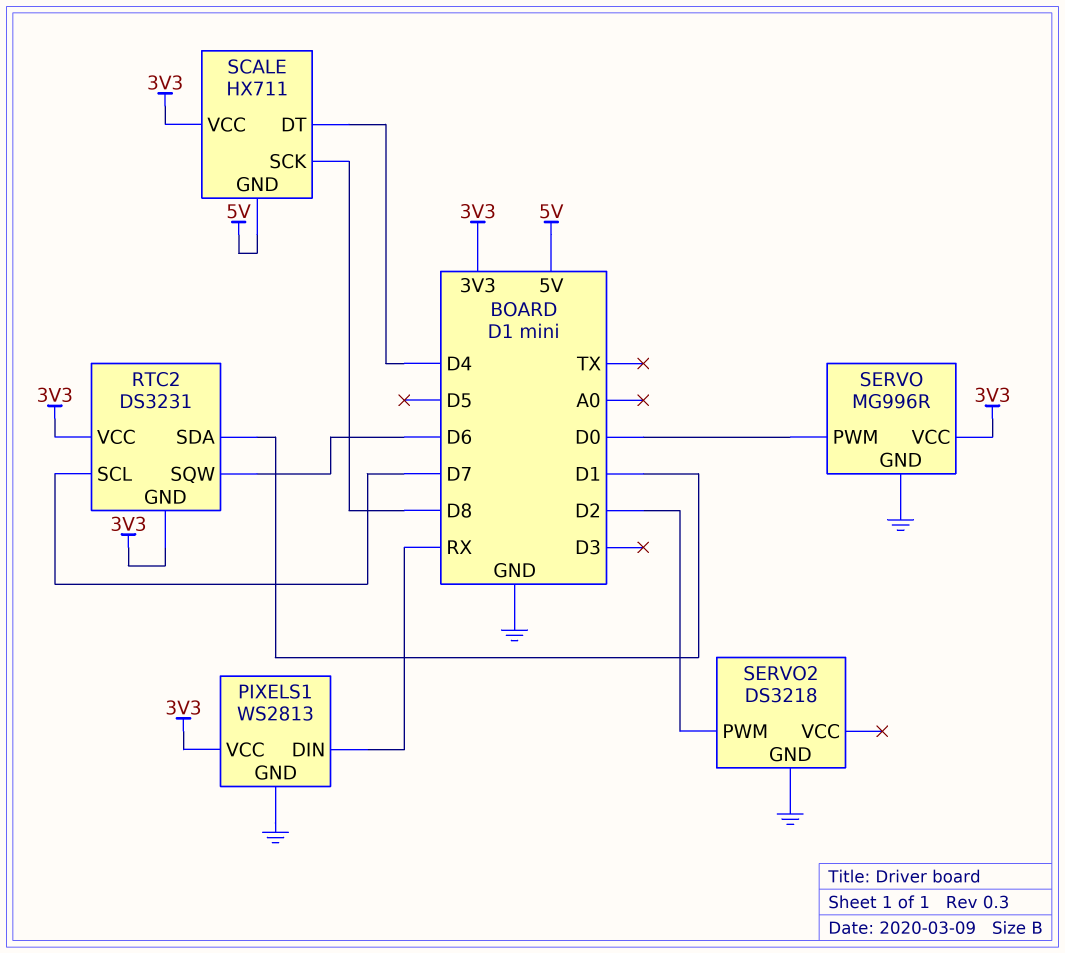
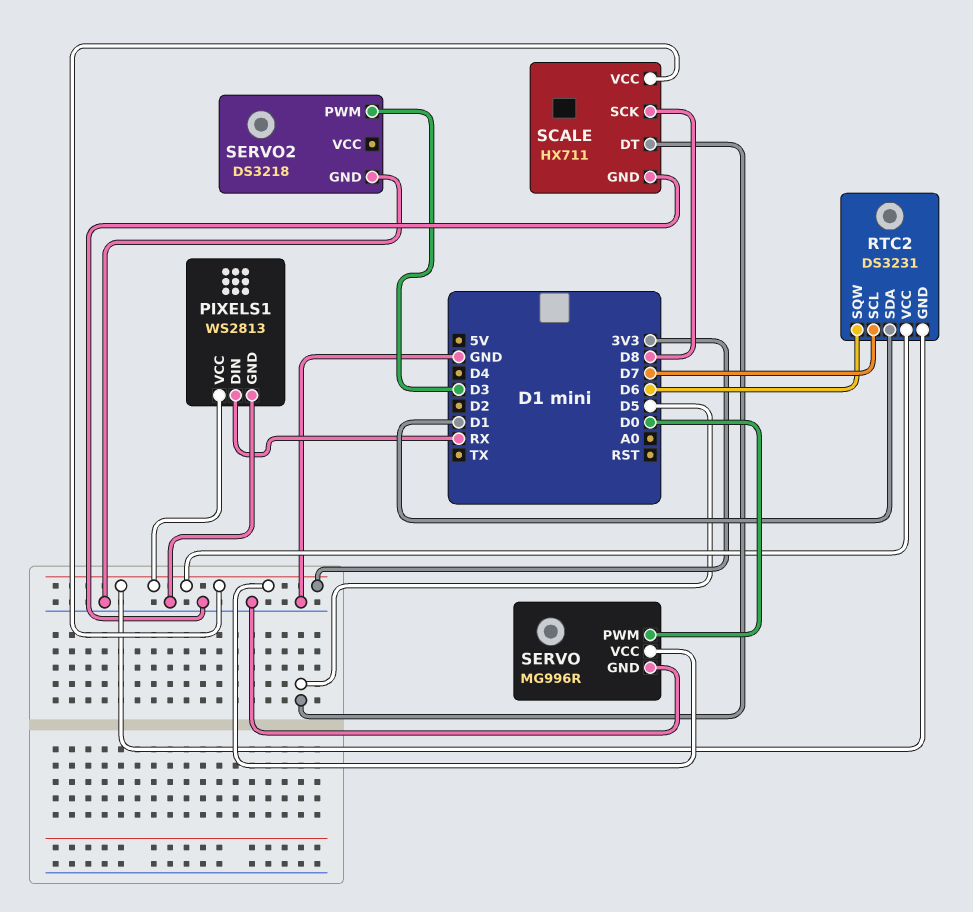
SCALE pin DT: D4 -> D5
SCALE pin GND: 5V -> GND
SERVO2 pin PWM: D2 -> D3

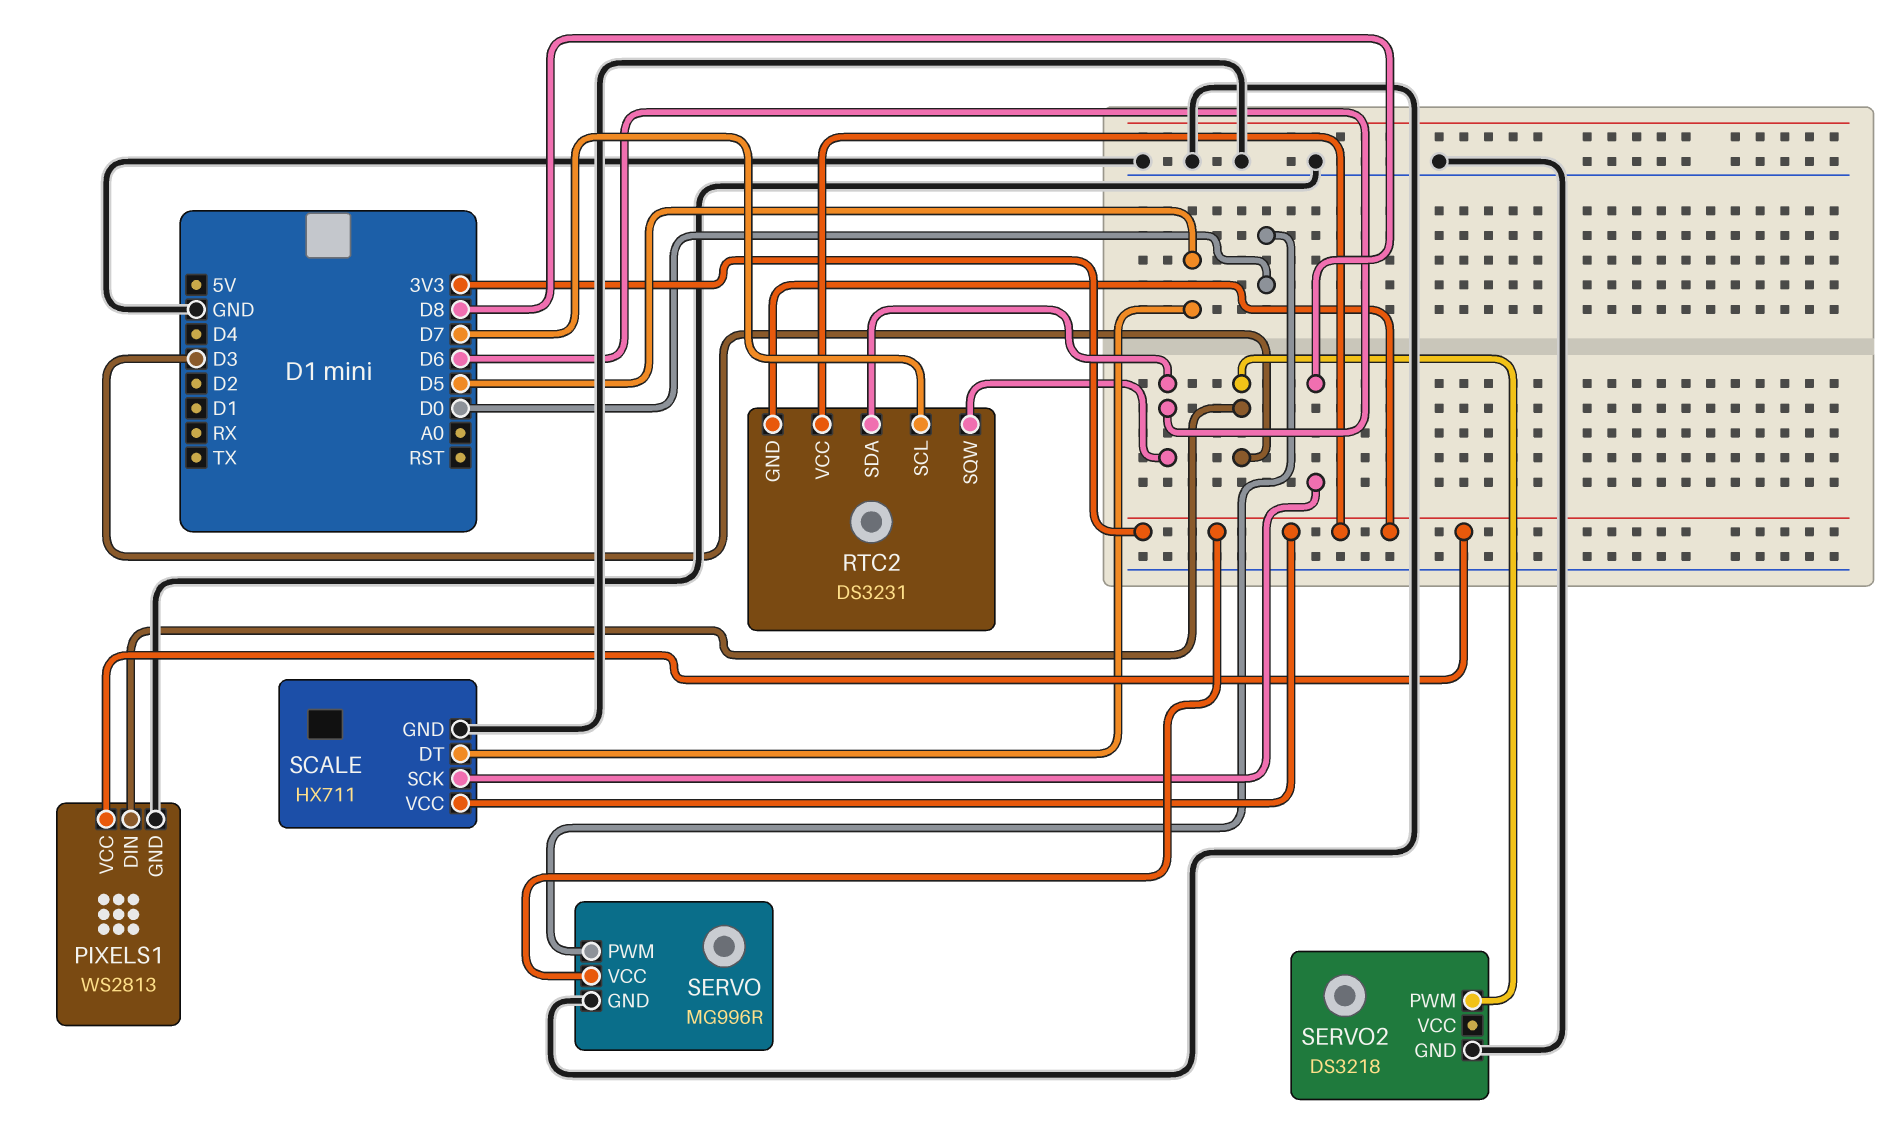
PIXELS1 pin DIN: RX -> D3
RTC2 pin SDA: D1 -> D6

